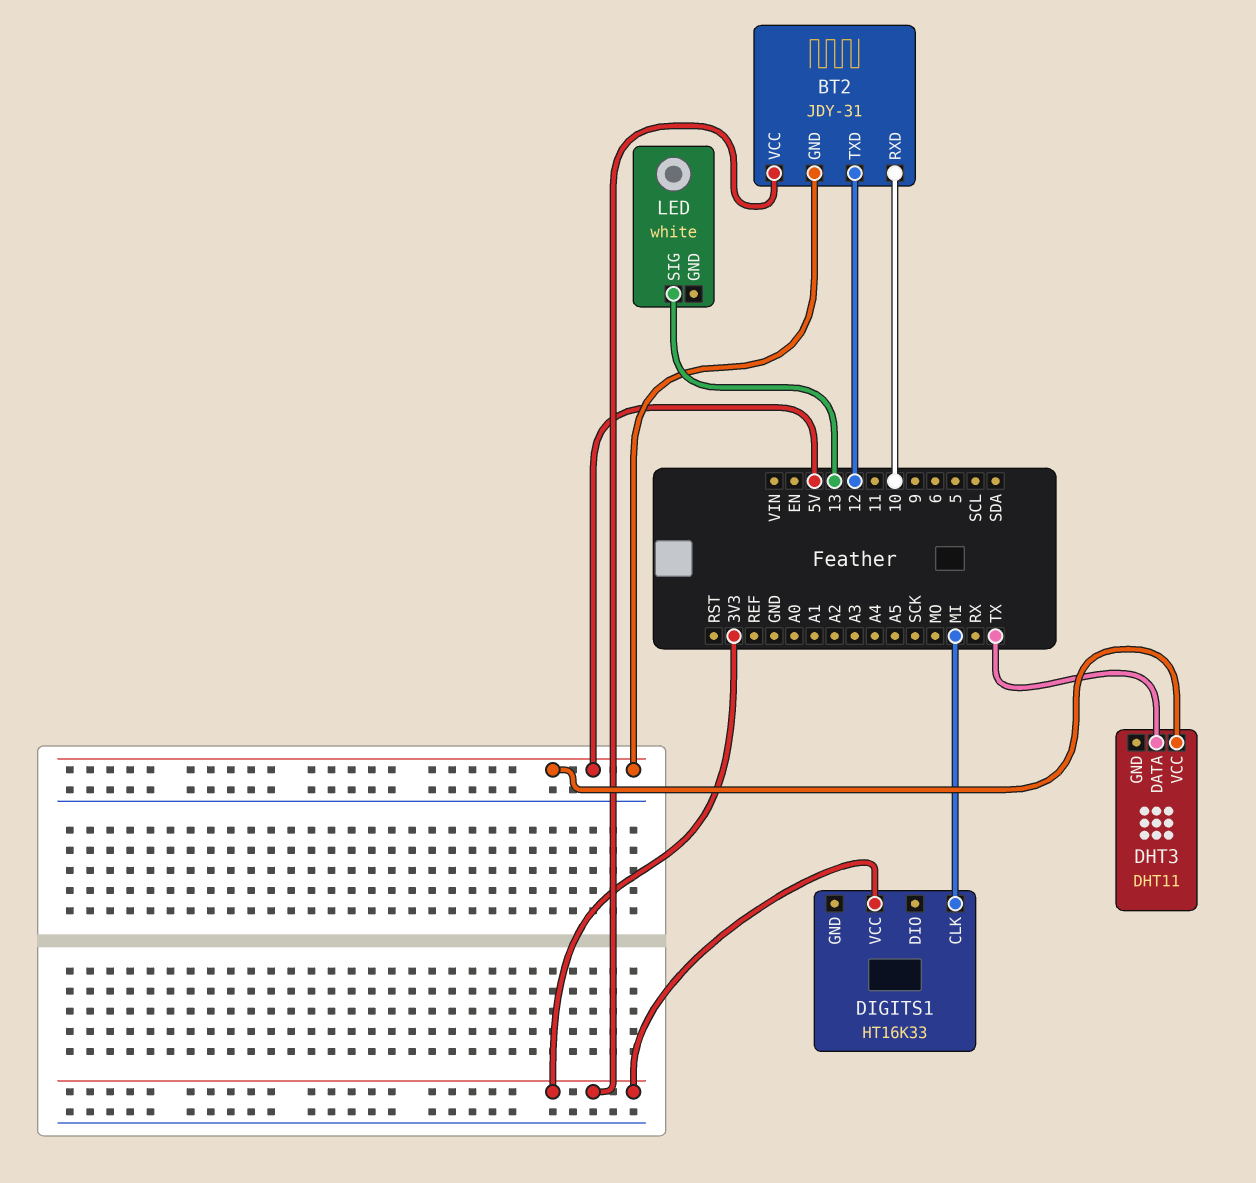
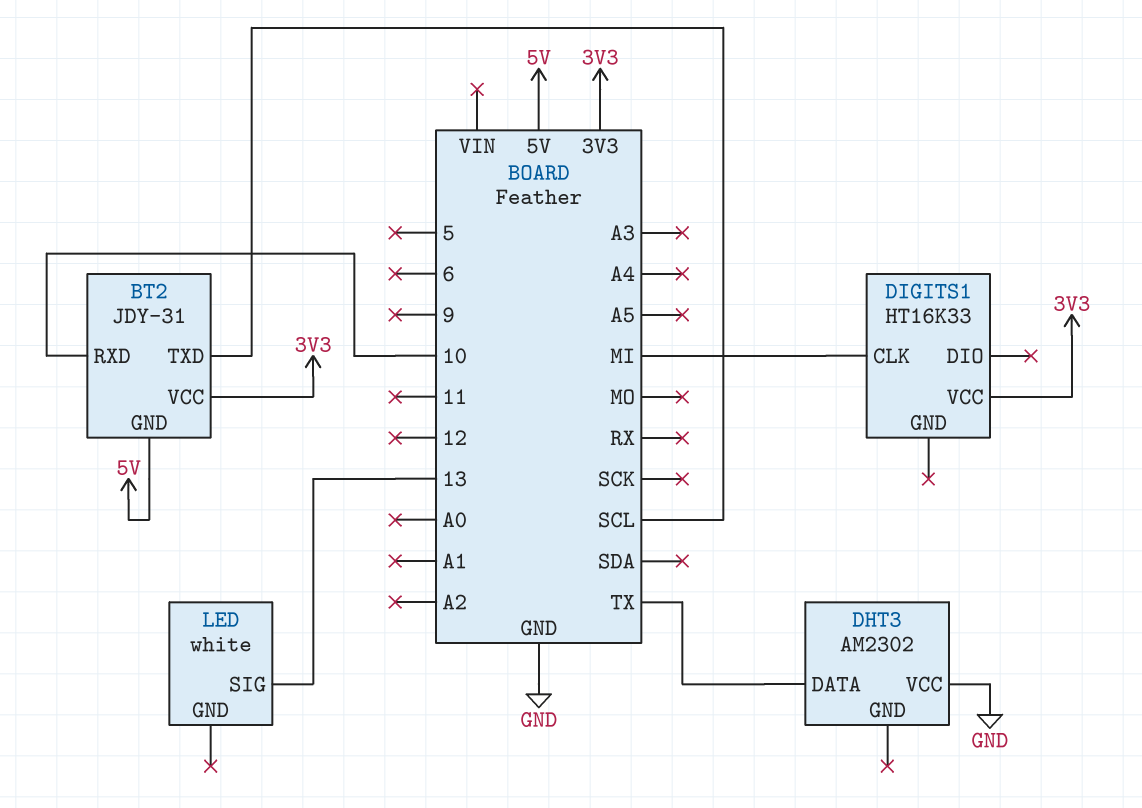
BT2 pin TXD: 12 -> SCL
DHT3: DHT11 -> AM2302
DHT3 pin VCC: 5V -> GND

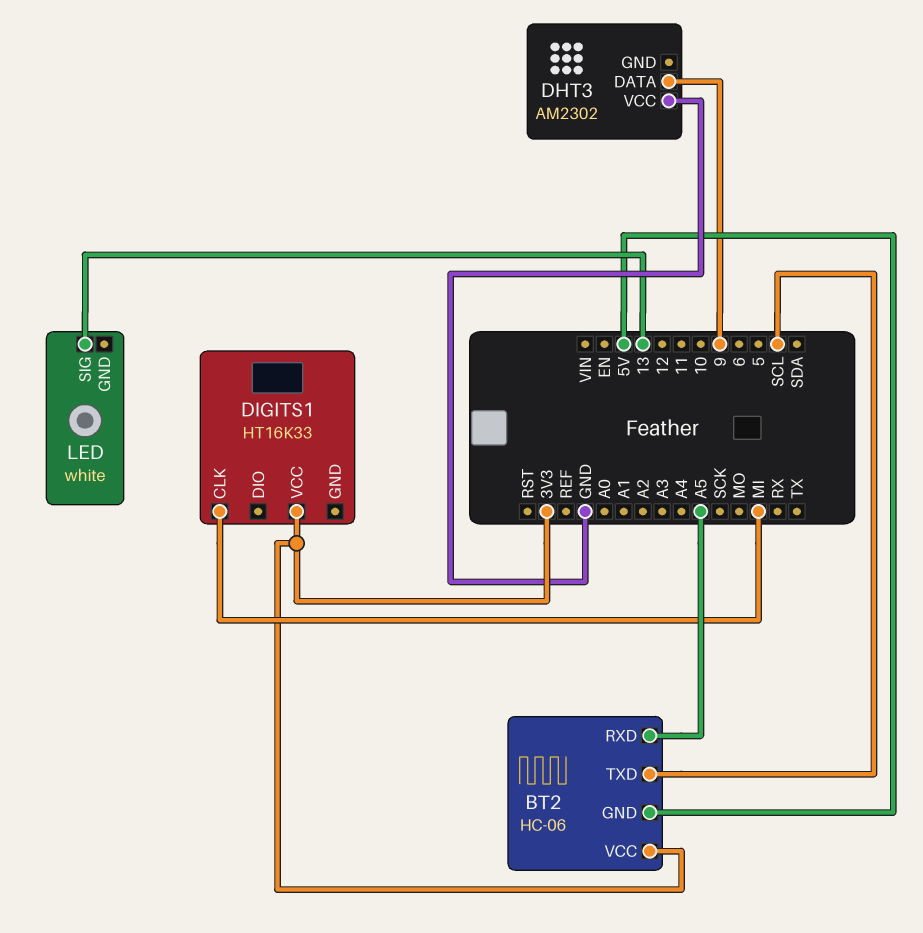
BT2: JDY-31 -> HC-06
BT2 pin RXD: 10 -> A5
DHT3 pin DATA: TX -> 9

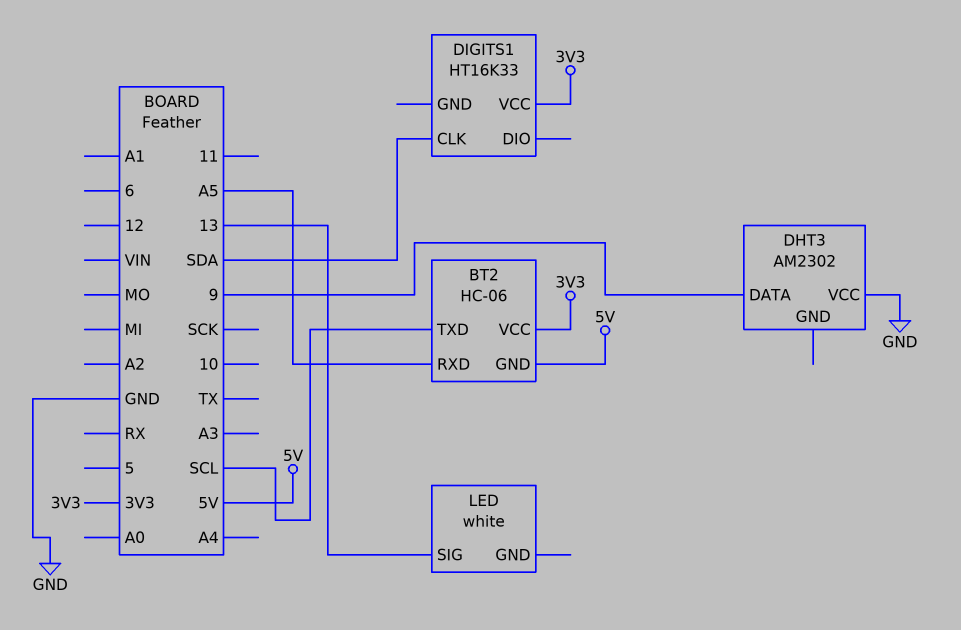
DIGITS1 pin CLK: MI -> SDA

